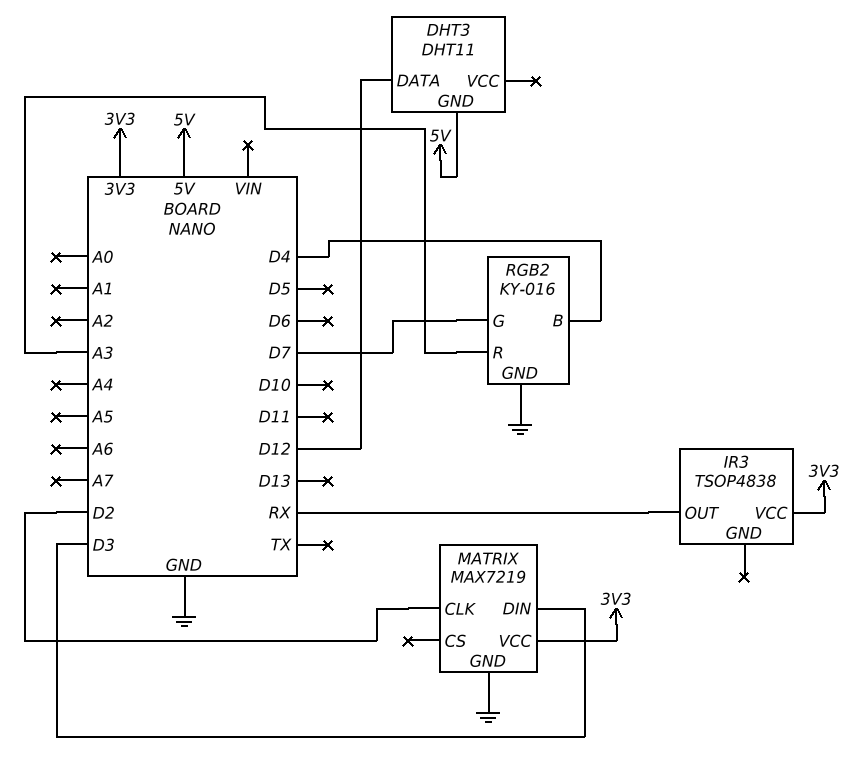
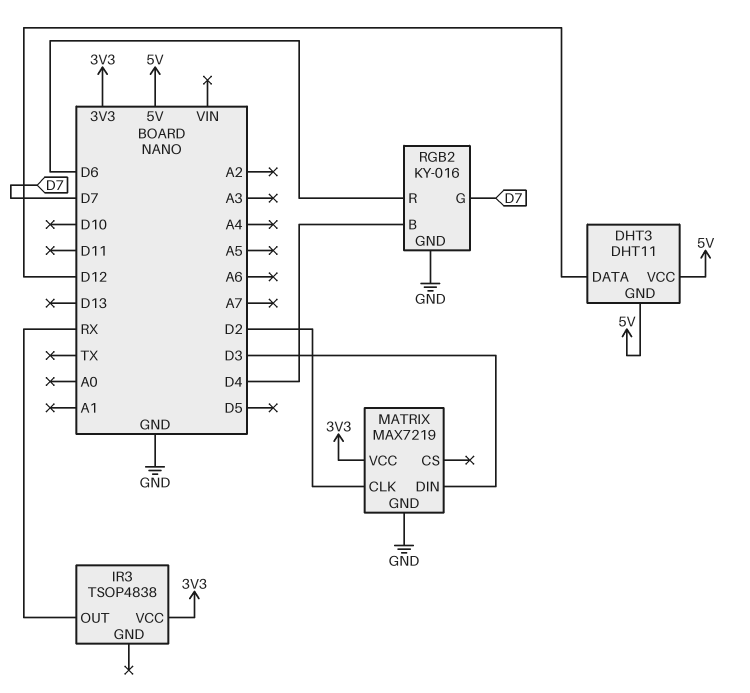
DHT3 pin VCC: none -> 5V
RGB2 pin R: A3 -> D6

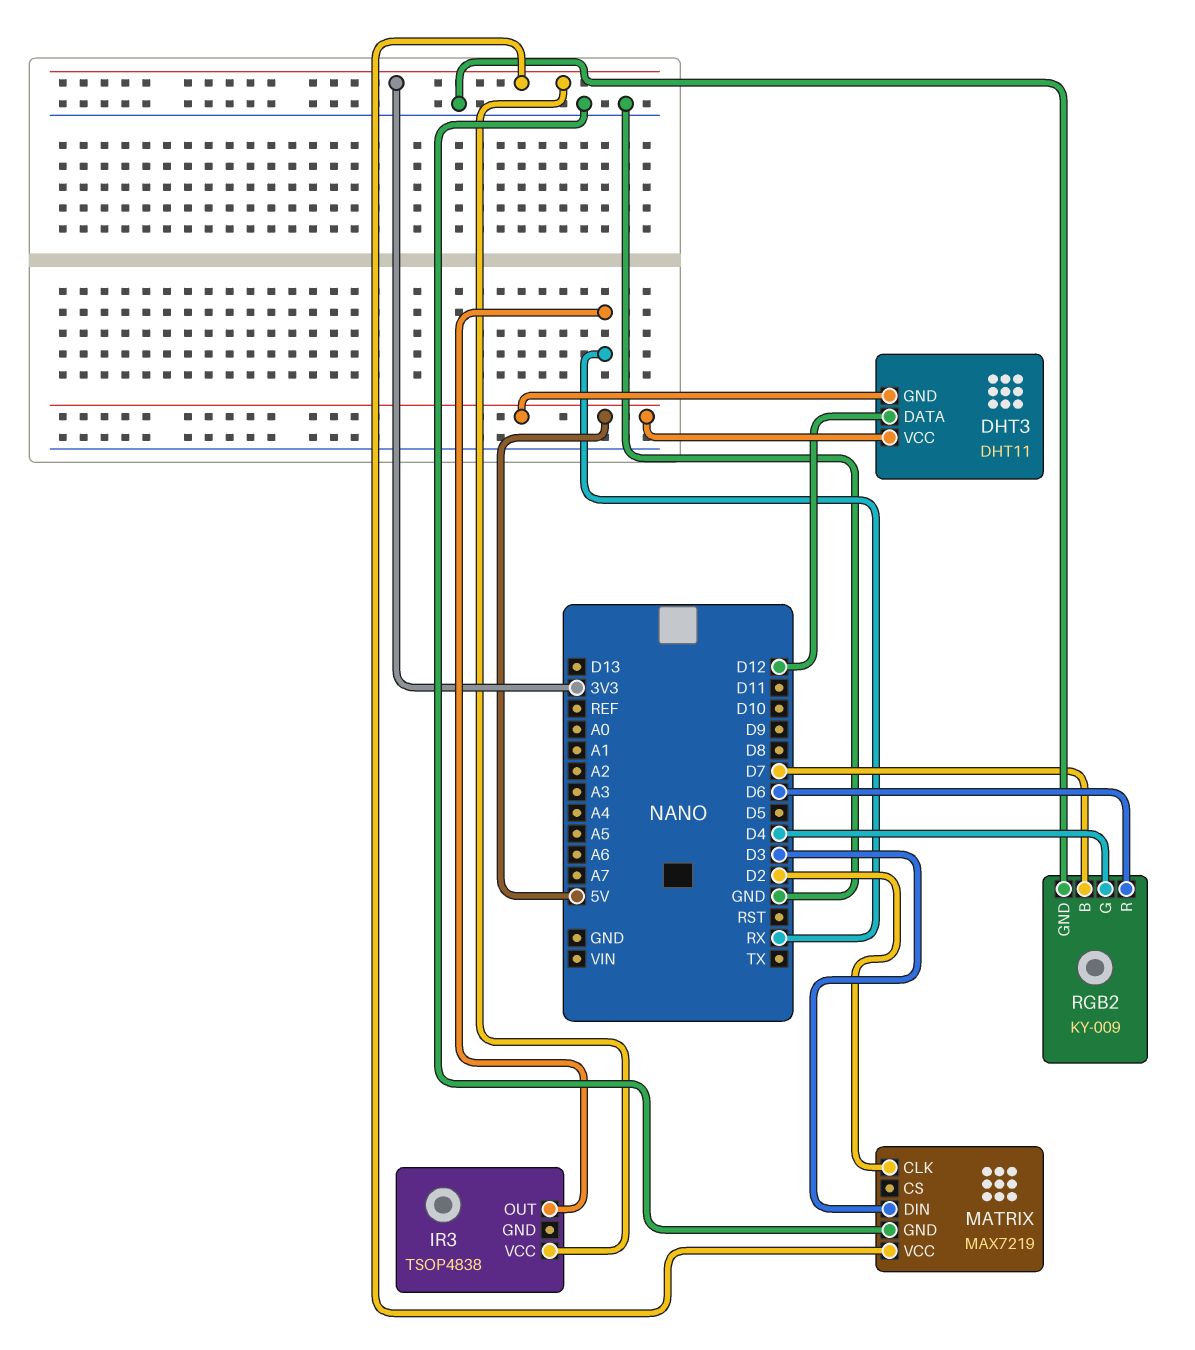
RGB2: KY-016 -> KY-009
RGB2 pin B: D4 -> D7
RGB2 pin G: D7 -> D4

